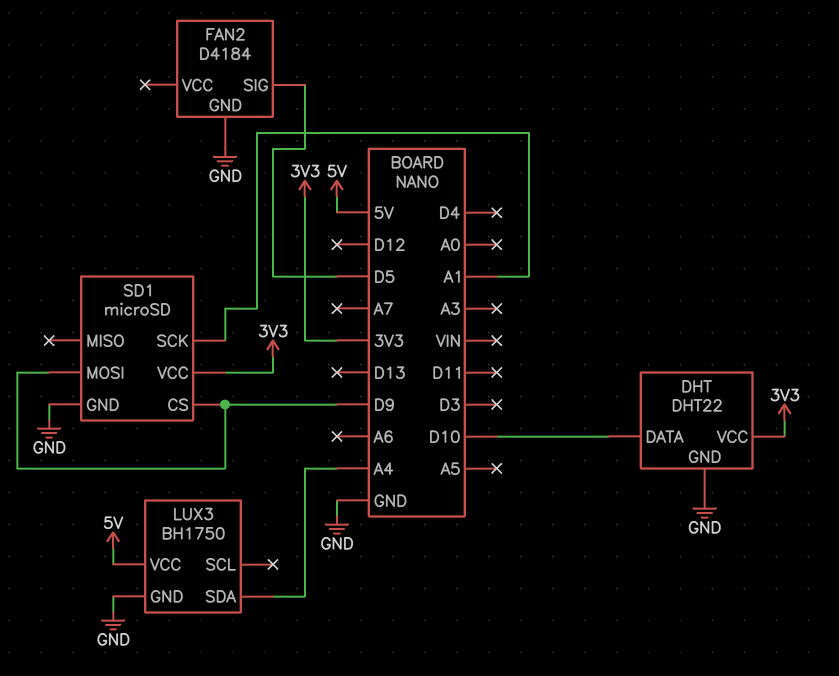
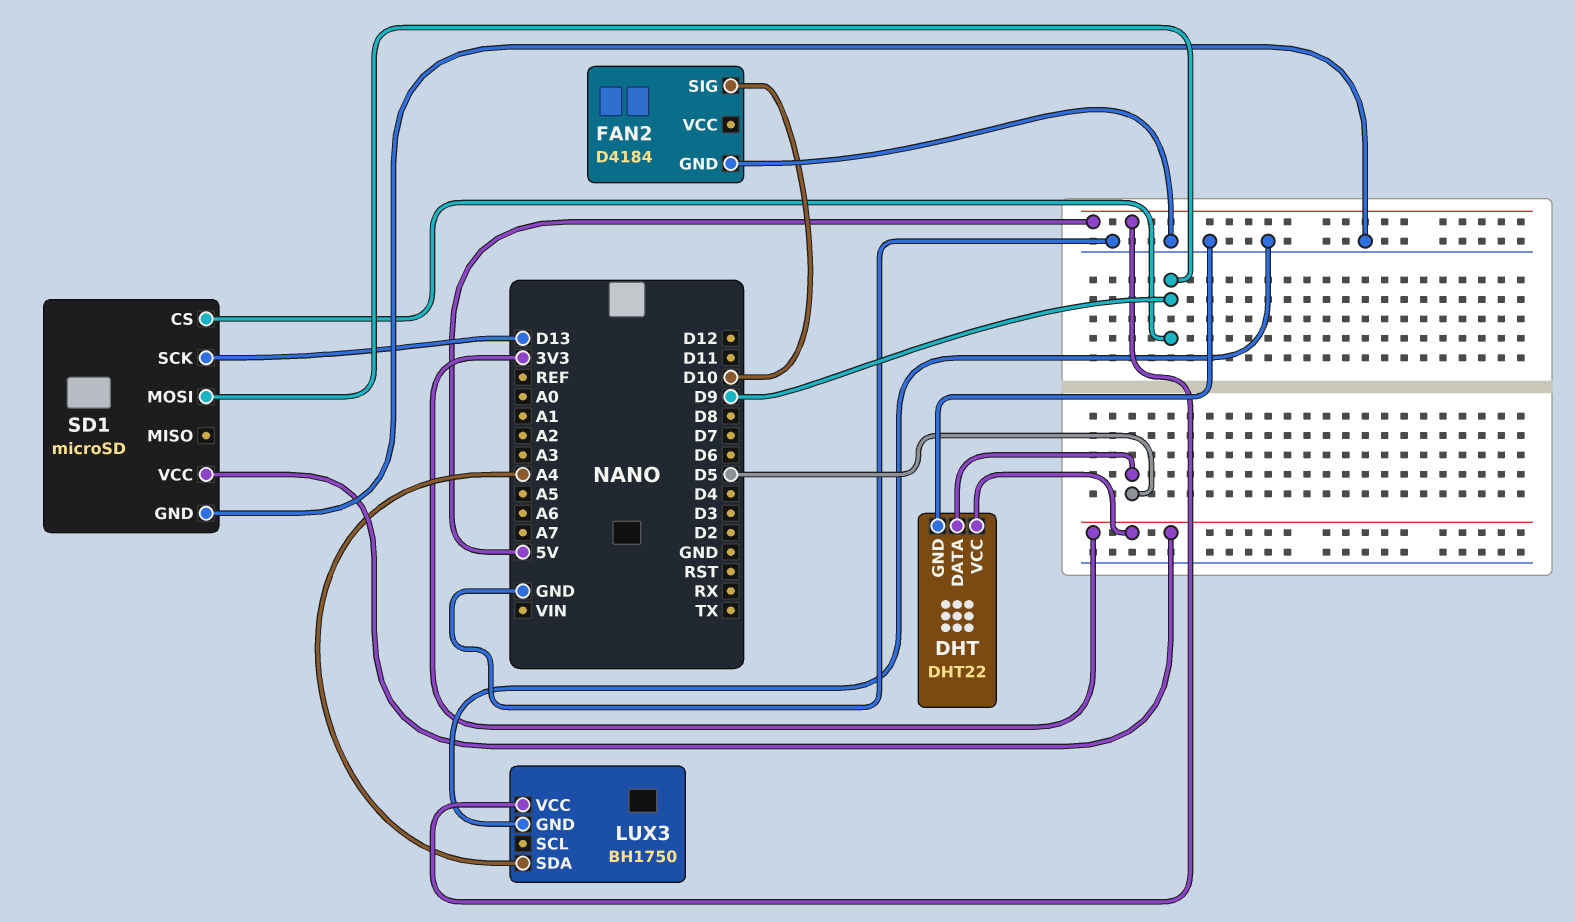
DHT pin DATA: D10 -> D5
FAN2 pin SIG: D5 -> D10
SD1 pin SCK: A1 -> D13

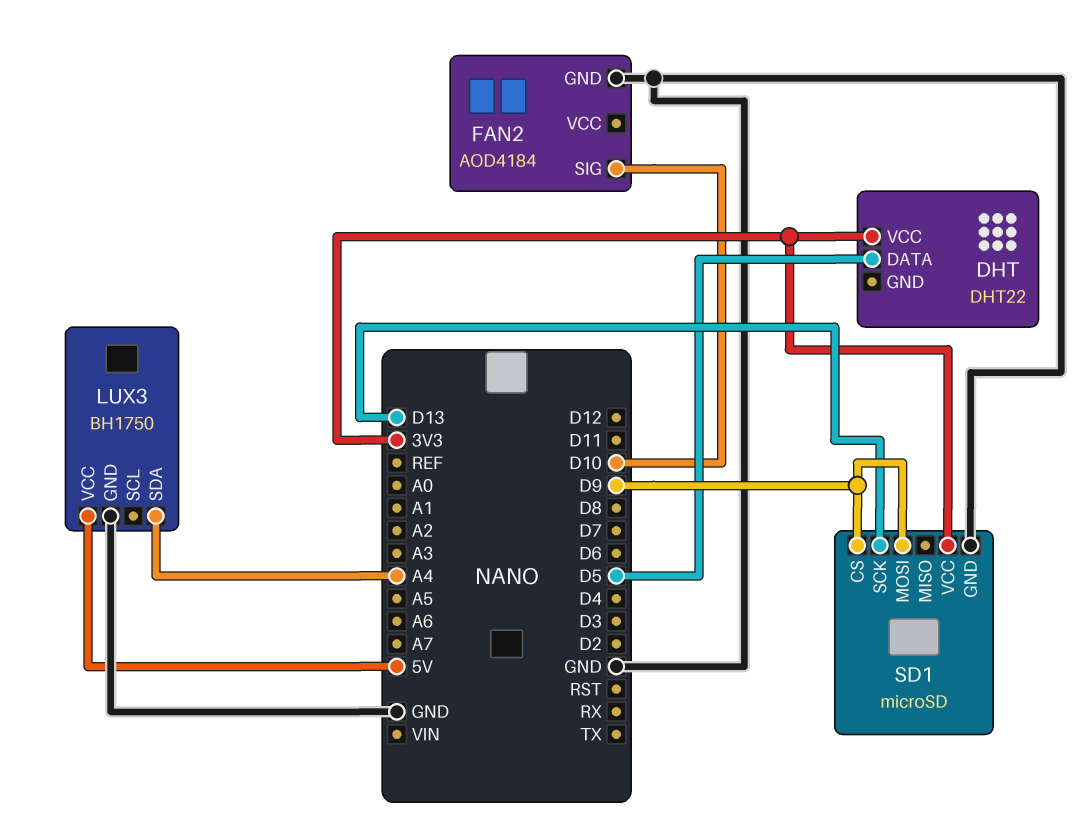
DHT pin GND: GND -> none
FAN2: D4184 -> AOD4184

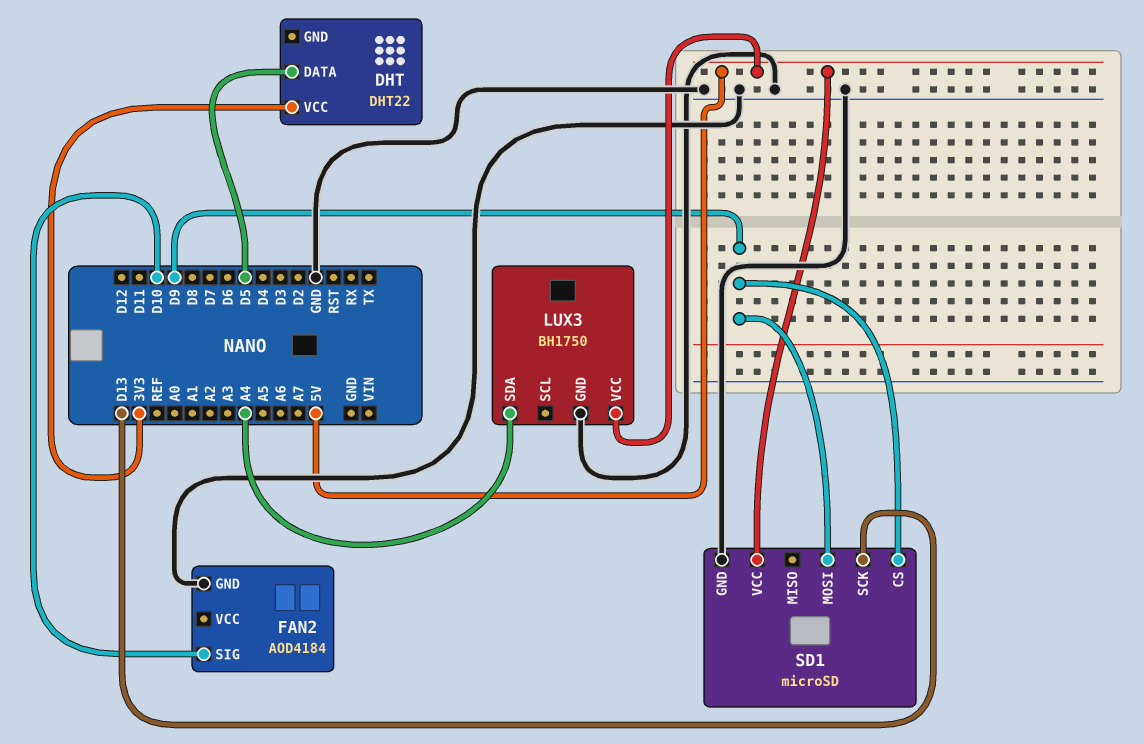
SD1 pin VCC: 3V3 -> 5V

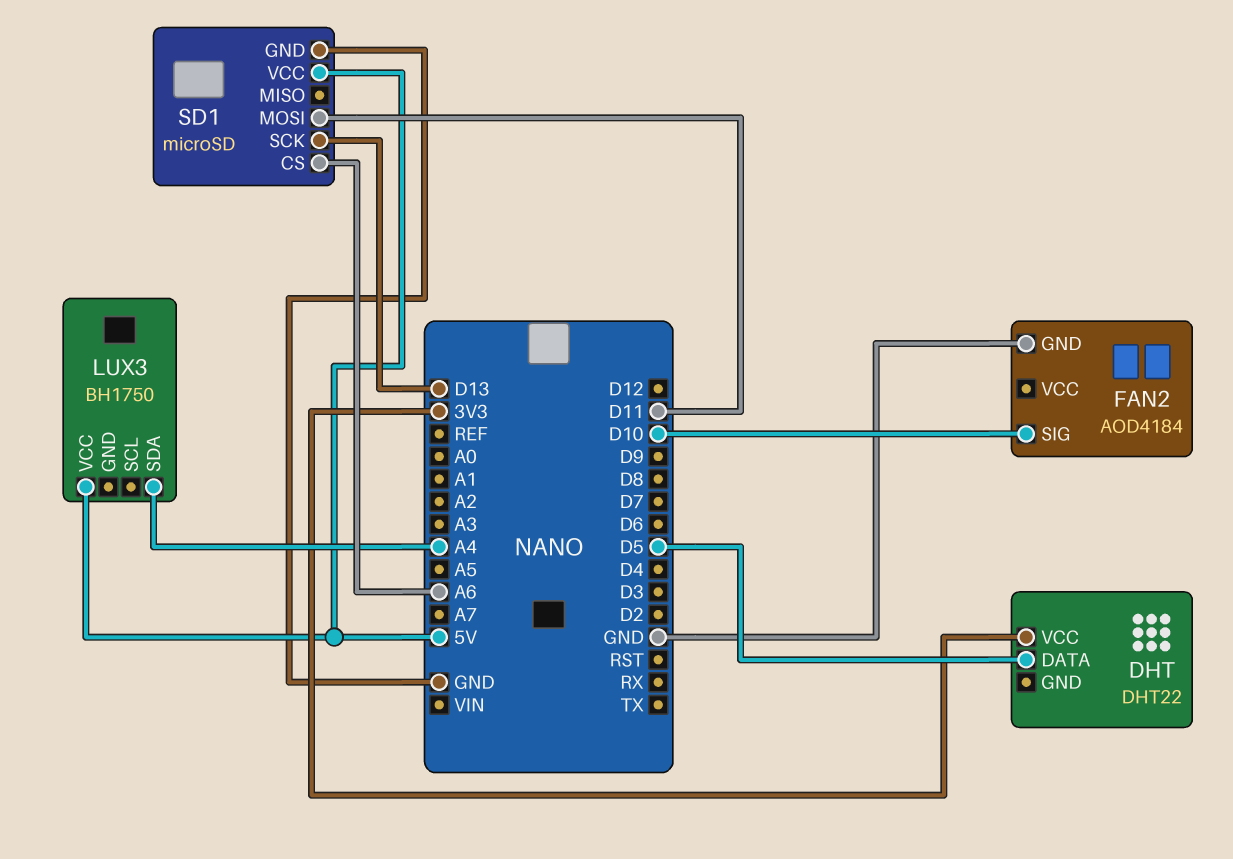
LUX3 pin GND: GND -> none
SD1 pin CS: D9 -> A6
SD1 pin MOSI: D9 -> D11

